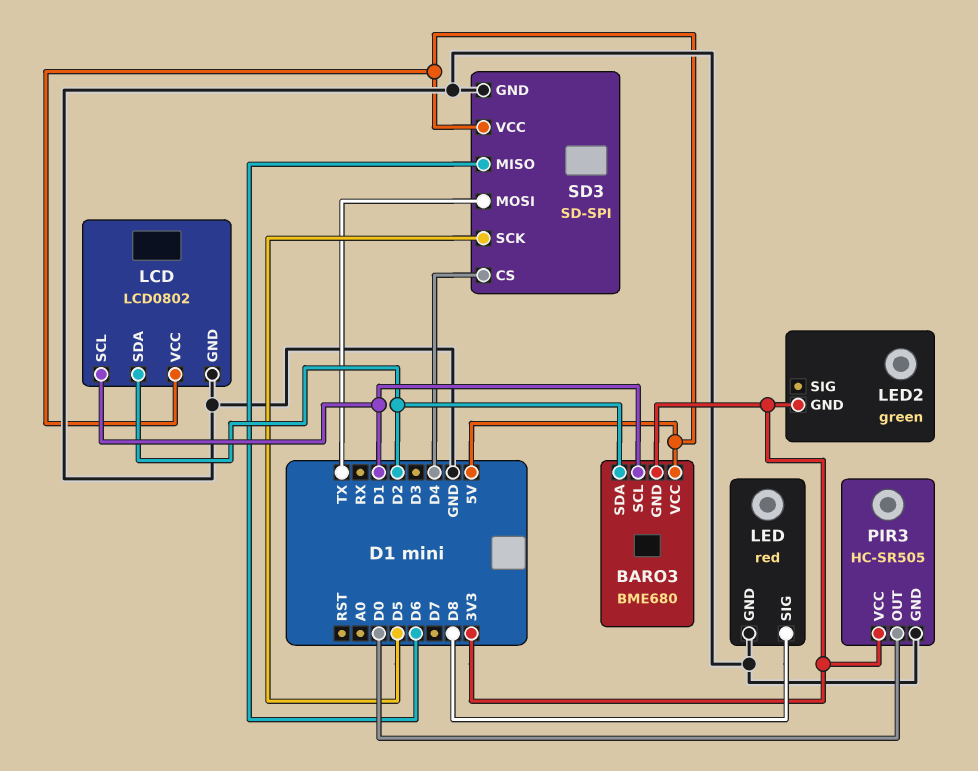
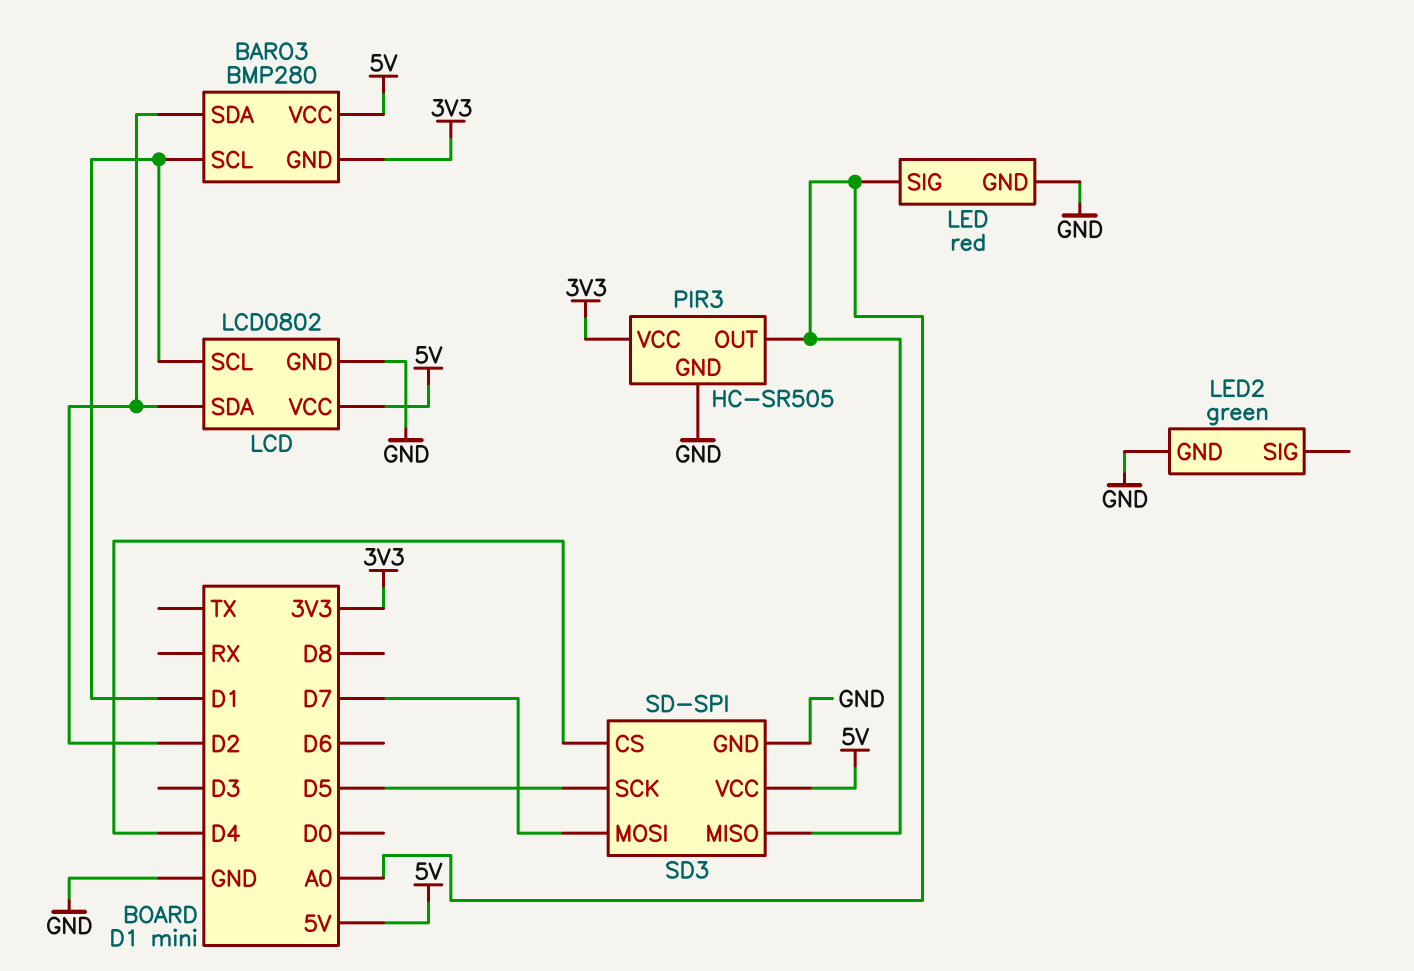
BARO3: BME680 -> BMP280
LED pin SIG: D8 -> A0
LED2 pin GND: 3V3 -> GND
PIR3 pin OUT: D0 -> A0
SD3 pin MISO: D6 -> A0
SD3 pin MOSI: TX -> D7

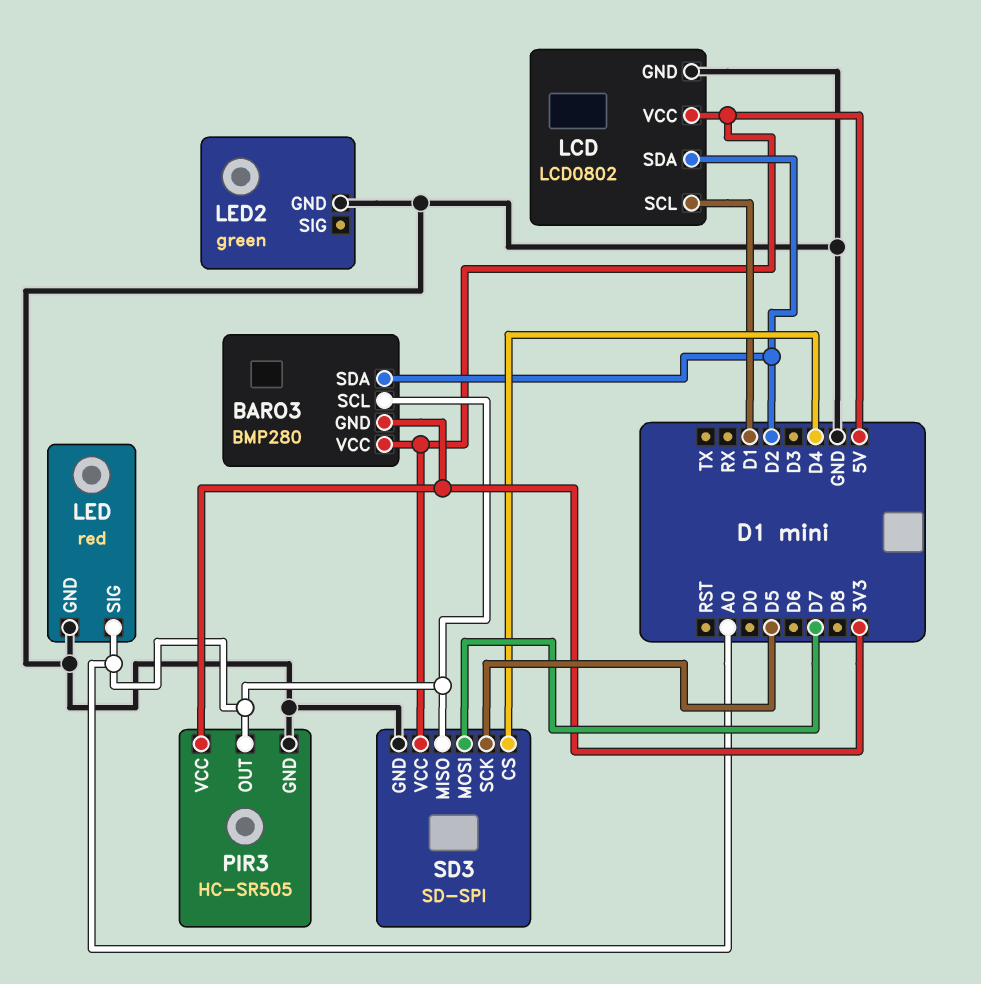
BARO3 pin SCL: D1 -> A0

